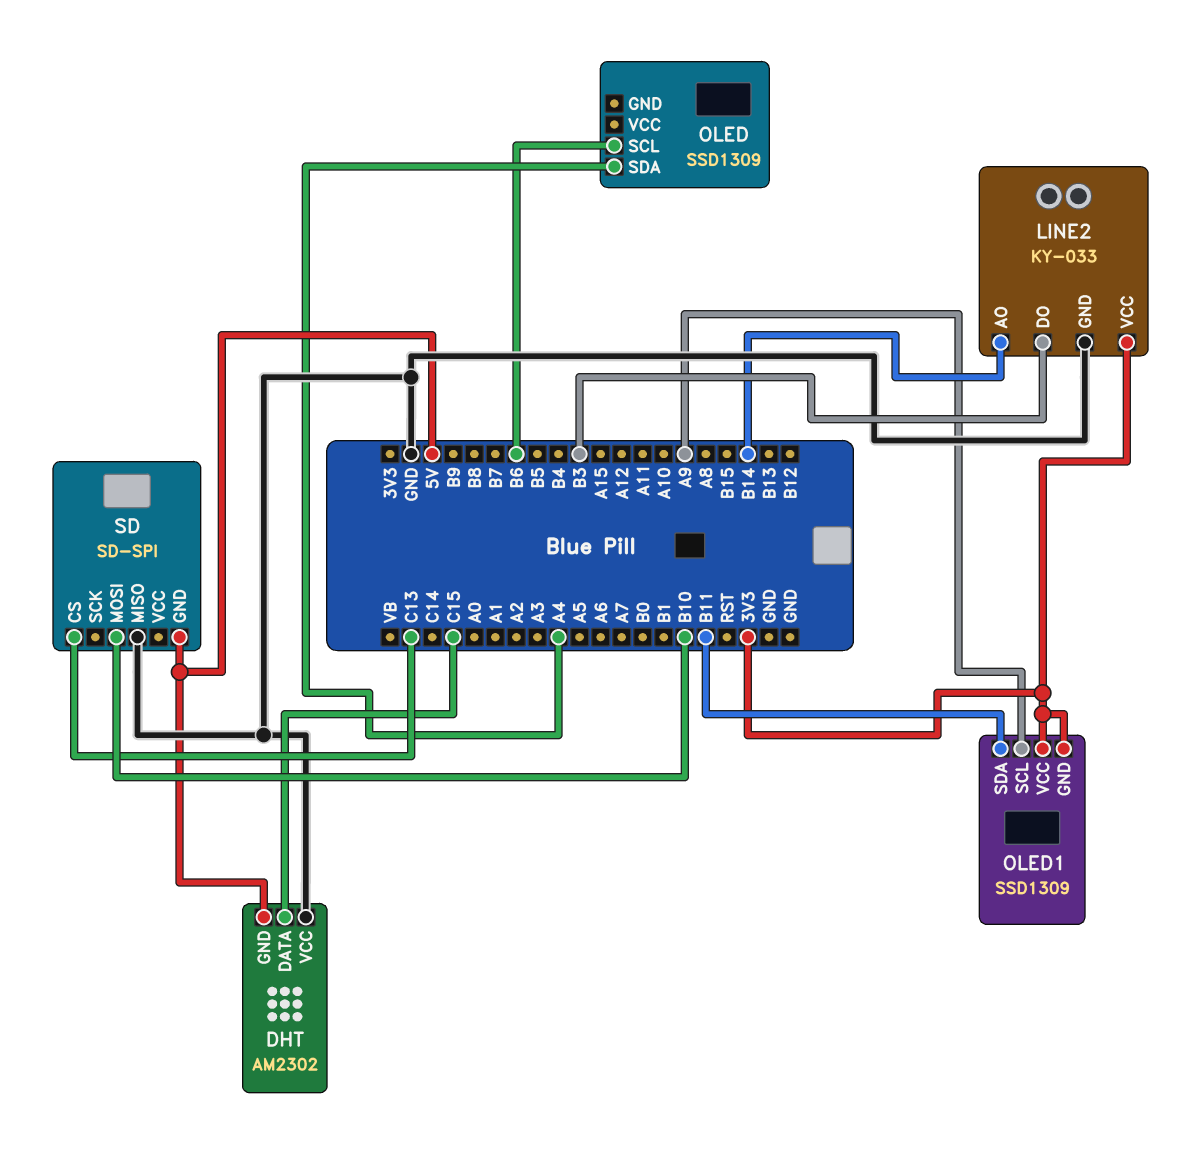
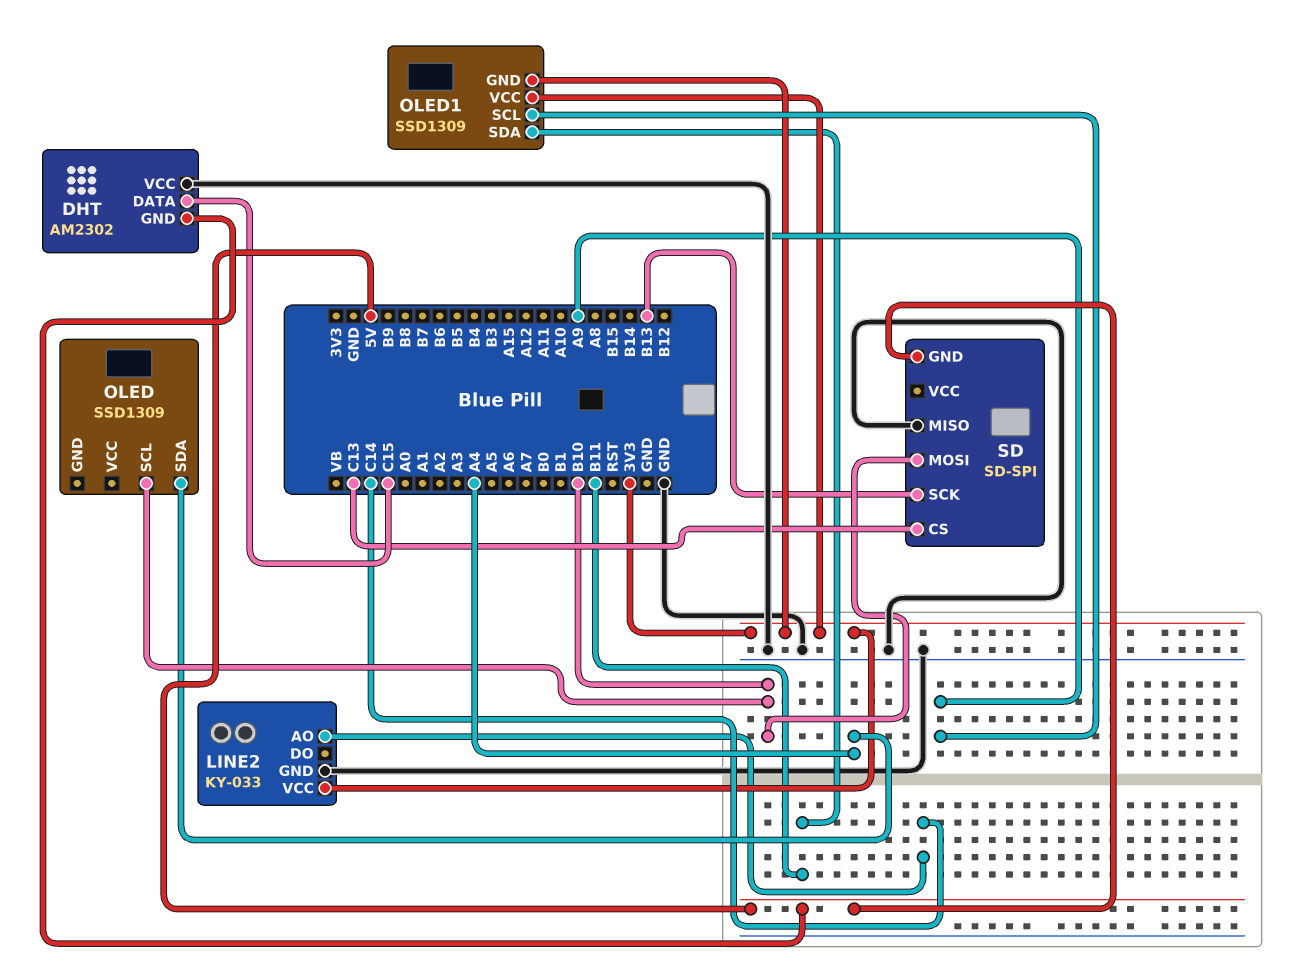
LINE2 pin AO: B14 -> C14
LINE2 pin DO: B3 -> none
OLED pin SCL: B6 -> B10
SD pin SCK: none -> B13

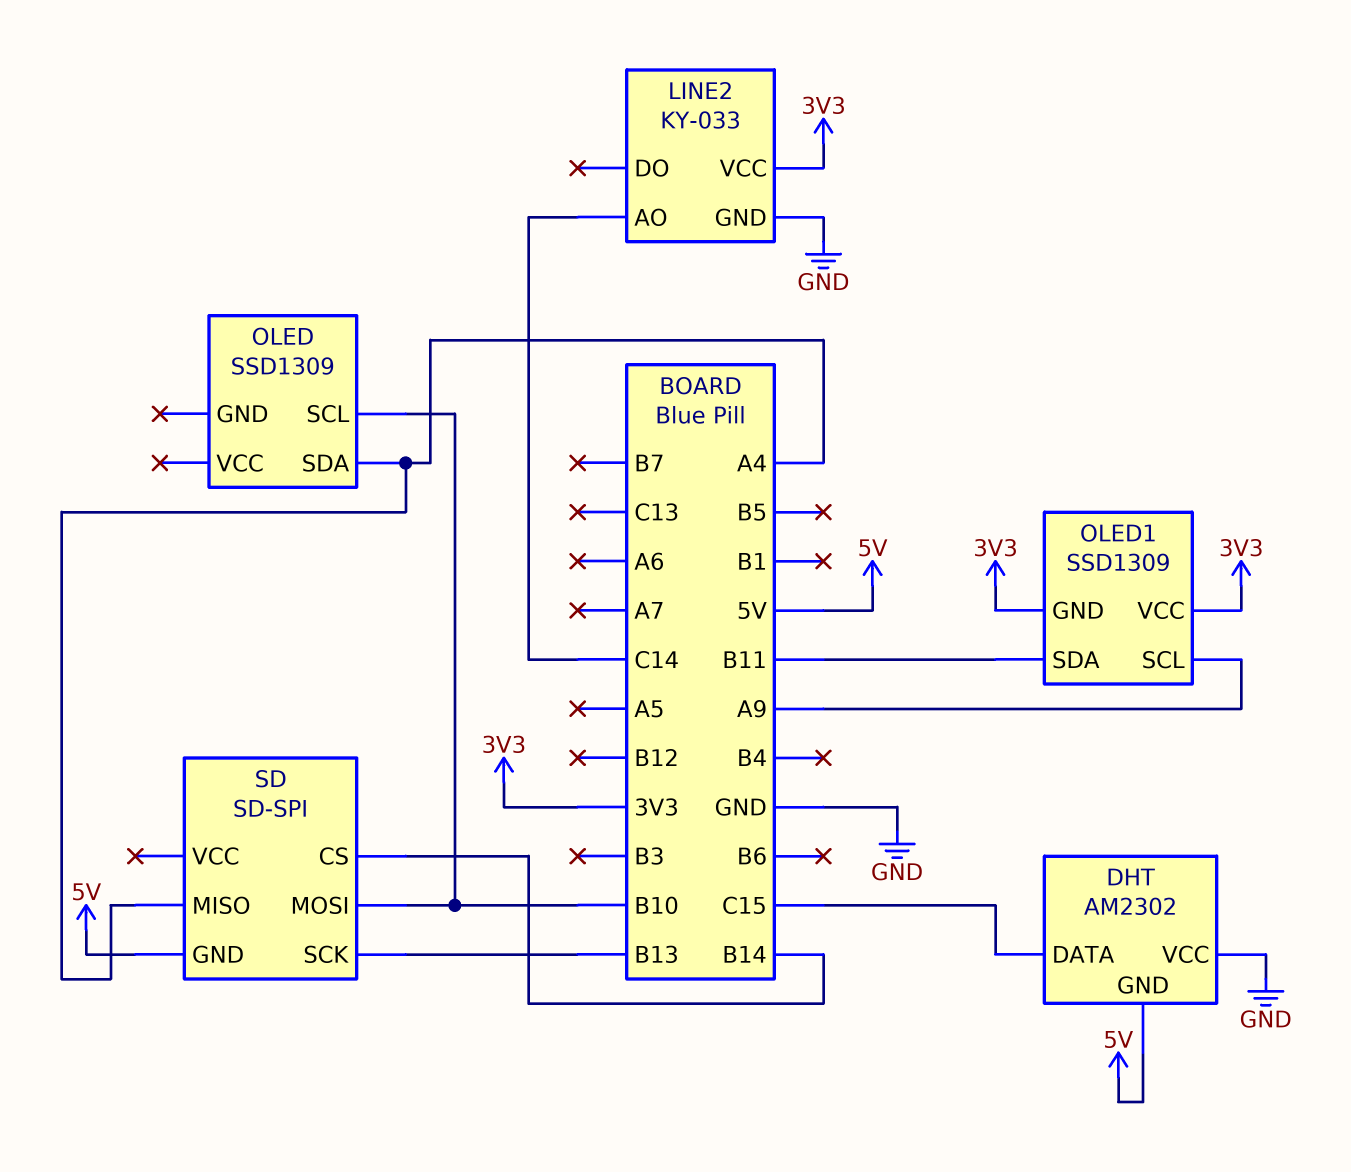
SD pin CS: C13 -> B14
SD pin MISO: GND -> A4

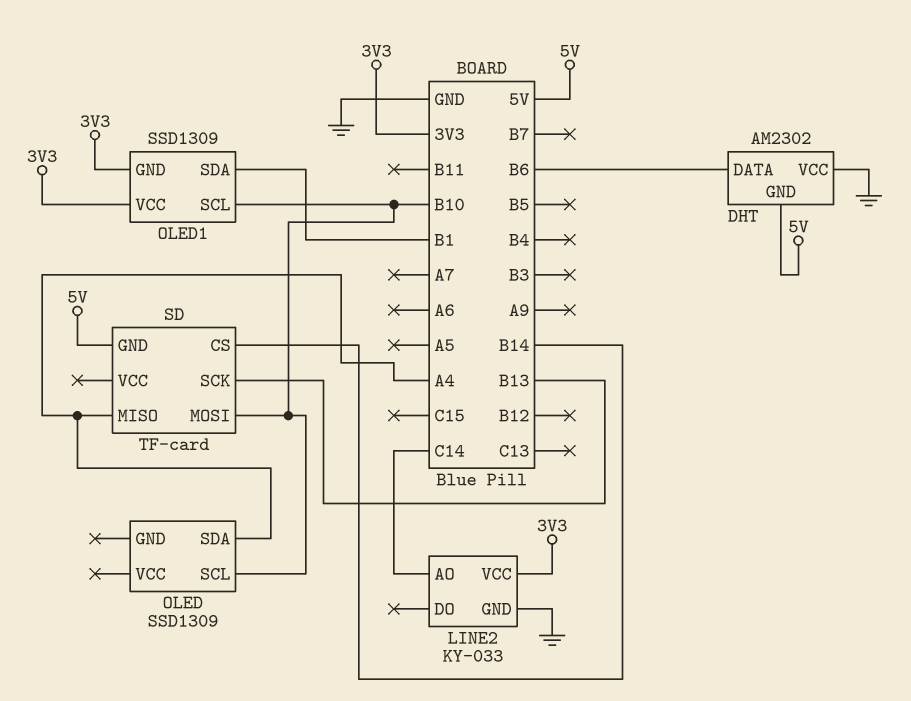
DHT pin DATA: C15 -> B6
OLED1 pin SCL: A9 -> B10
OLED1 pin SDA: B11 -> B1
SD: SD-SPI -> TF-card

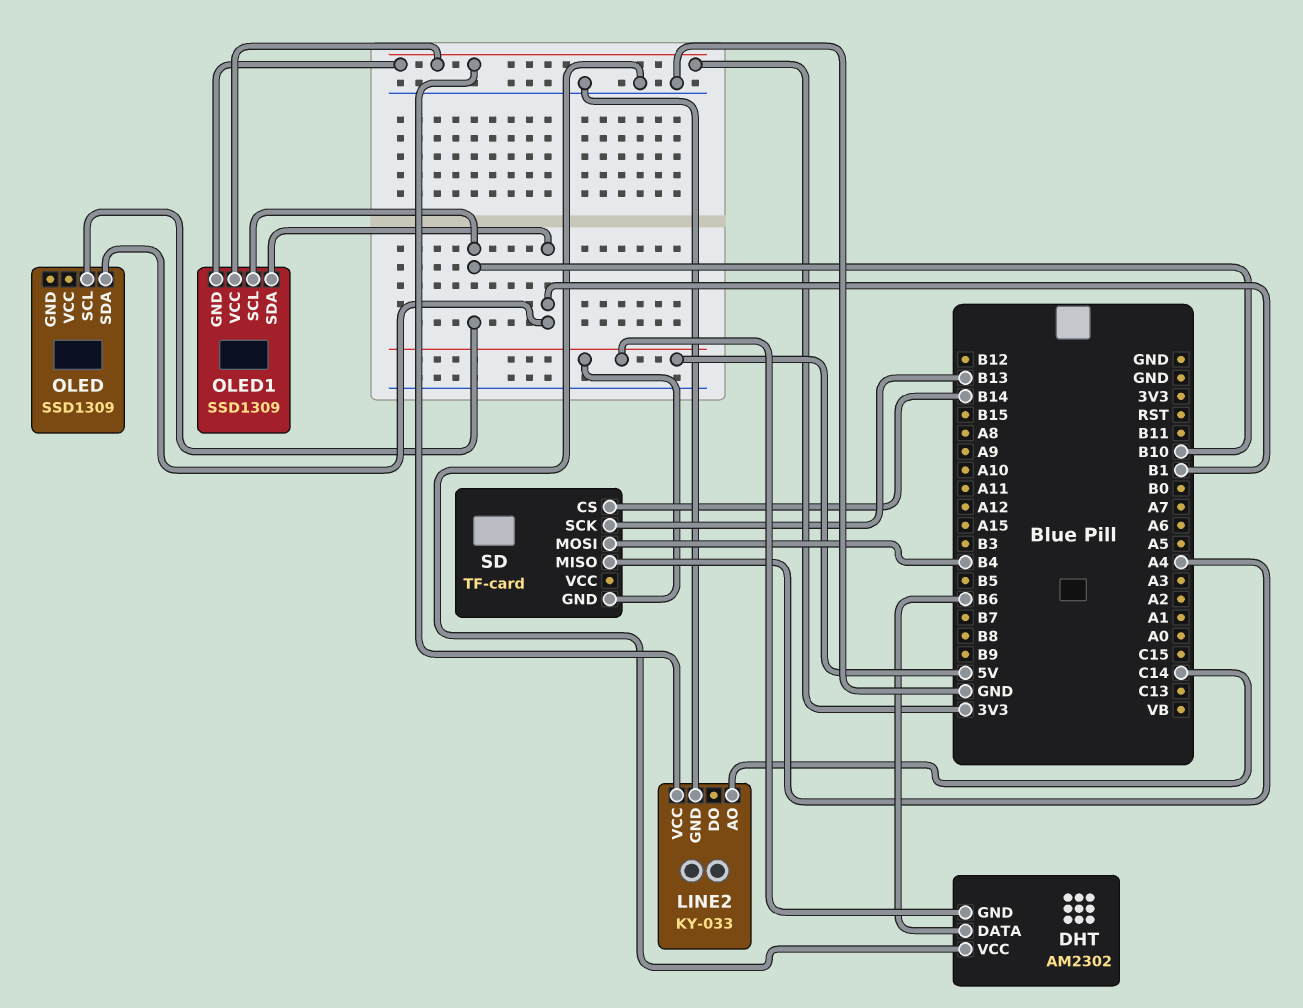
OLED pin SDA: A4 -> B1
SD pin MOSI: B10 -> B4

